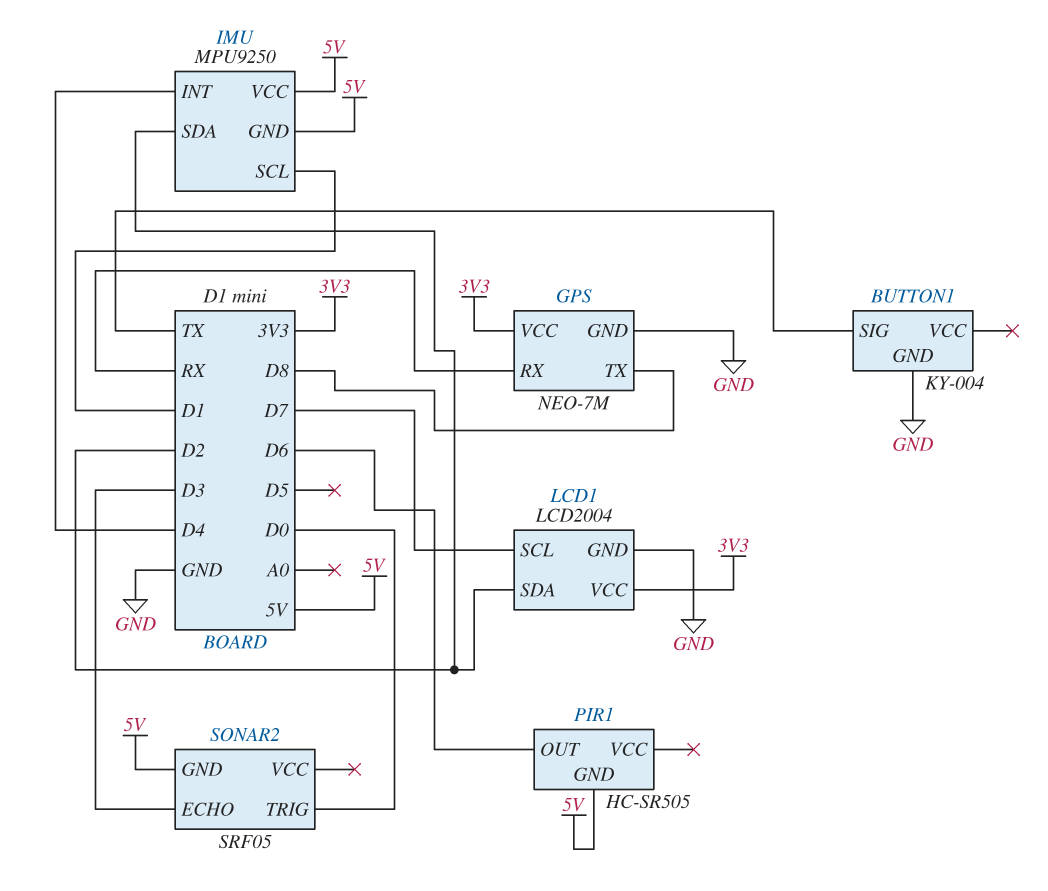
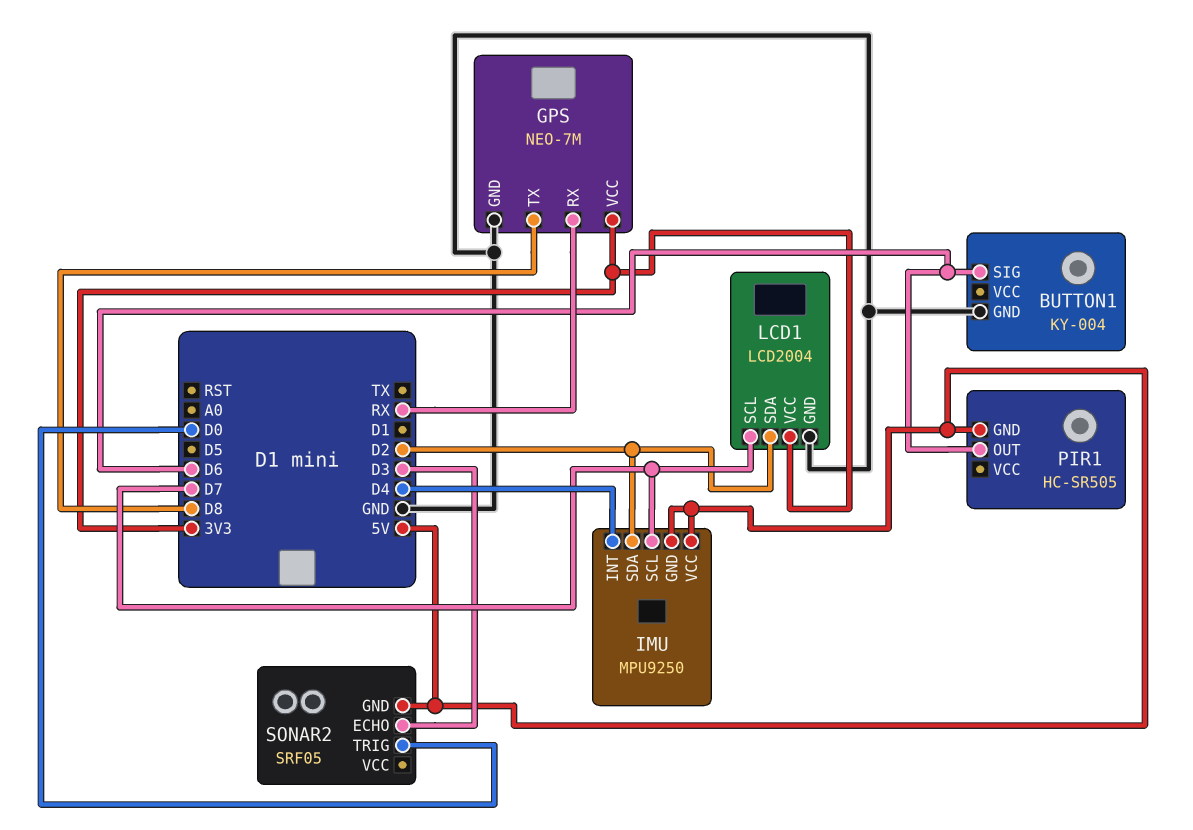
BUTTON1 pin SIG: TX -> D6
IMU pin SCL: D1 -> D7

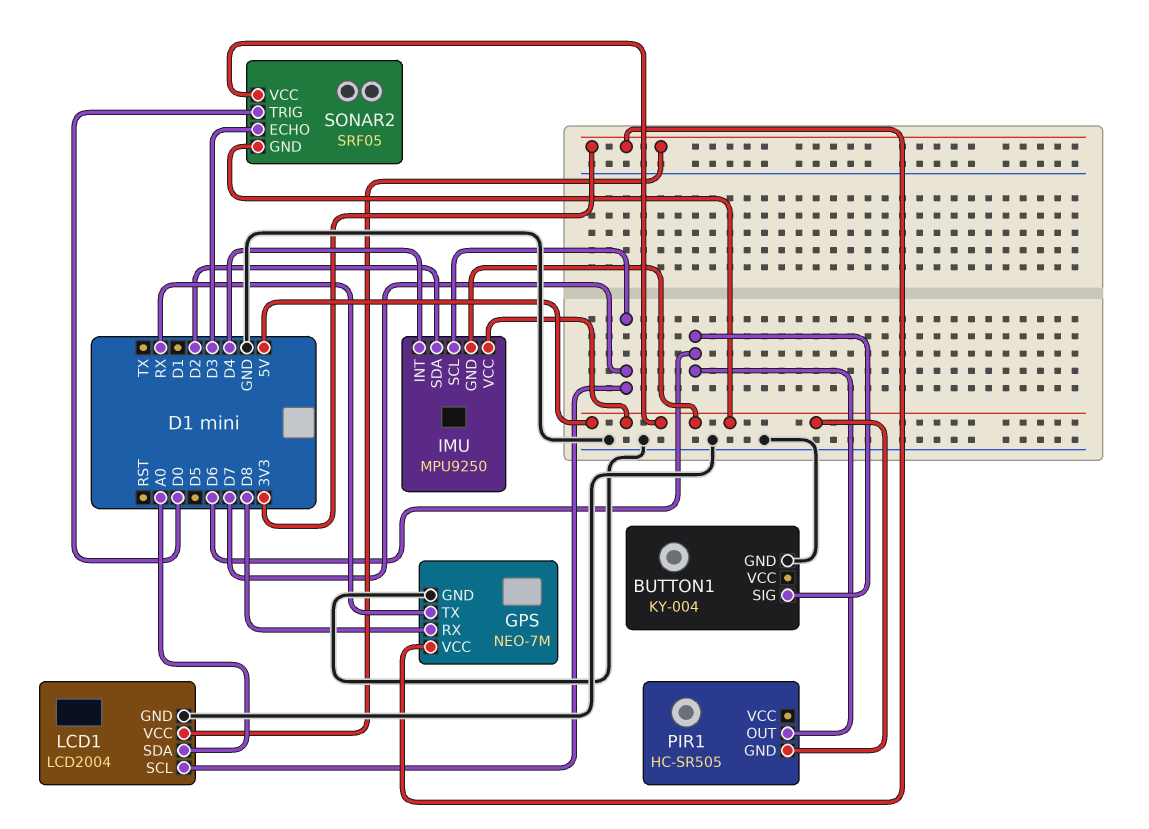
GPS pin RX: RX -> D8
GPS pin TX: D8 -> RX
LCD1 pin SDA: D2 -> A0
SONAR2 pin VCC: none -> 5V

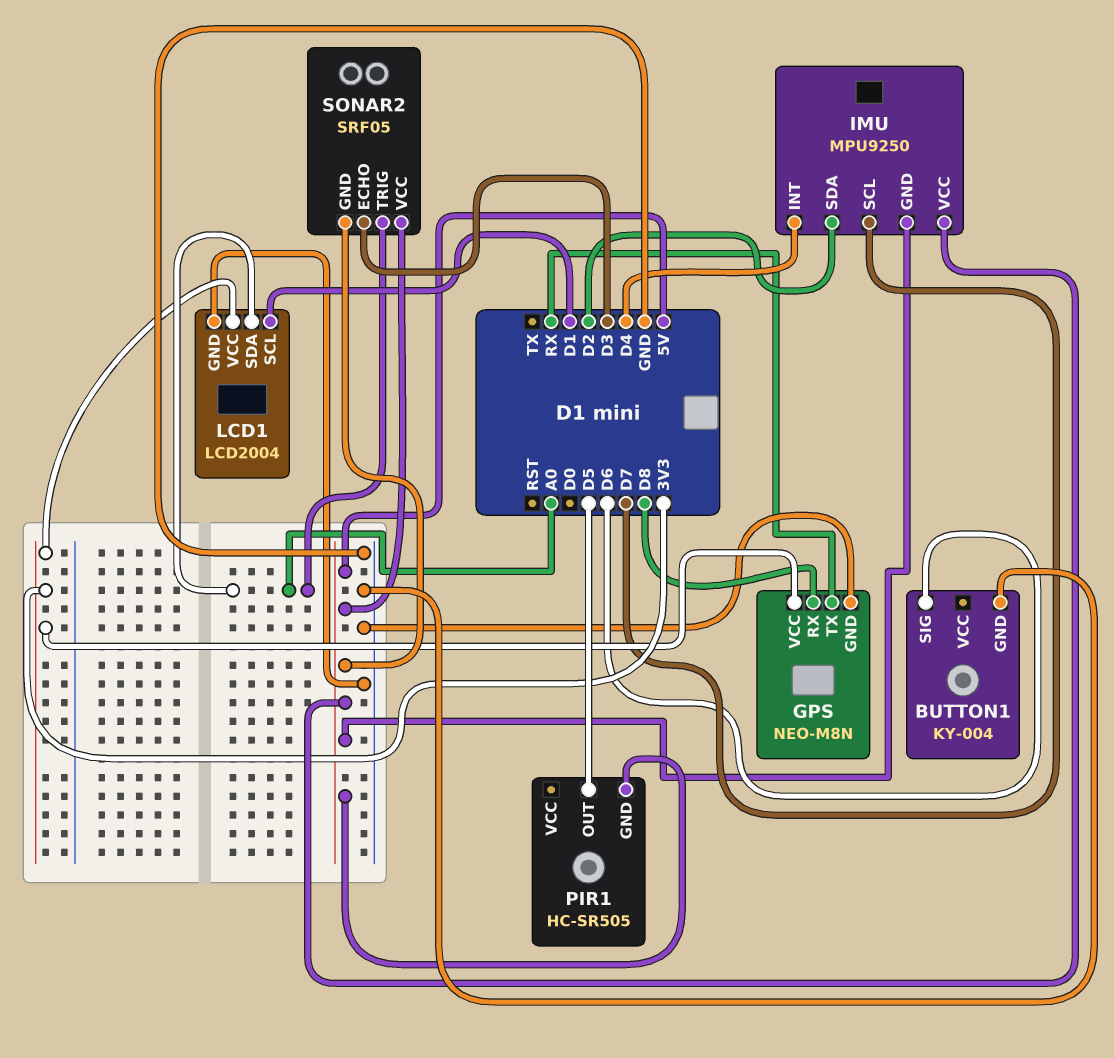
GPS: NEO-7M -> NEO-M8N
LCD1 pin SCL: D7 -> D1
PIR1 pin OUT: D6 -> D5
SONAR2 pin TRIG: D0 -> A0

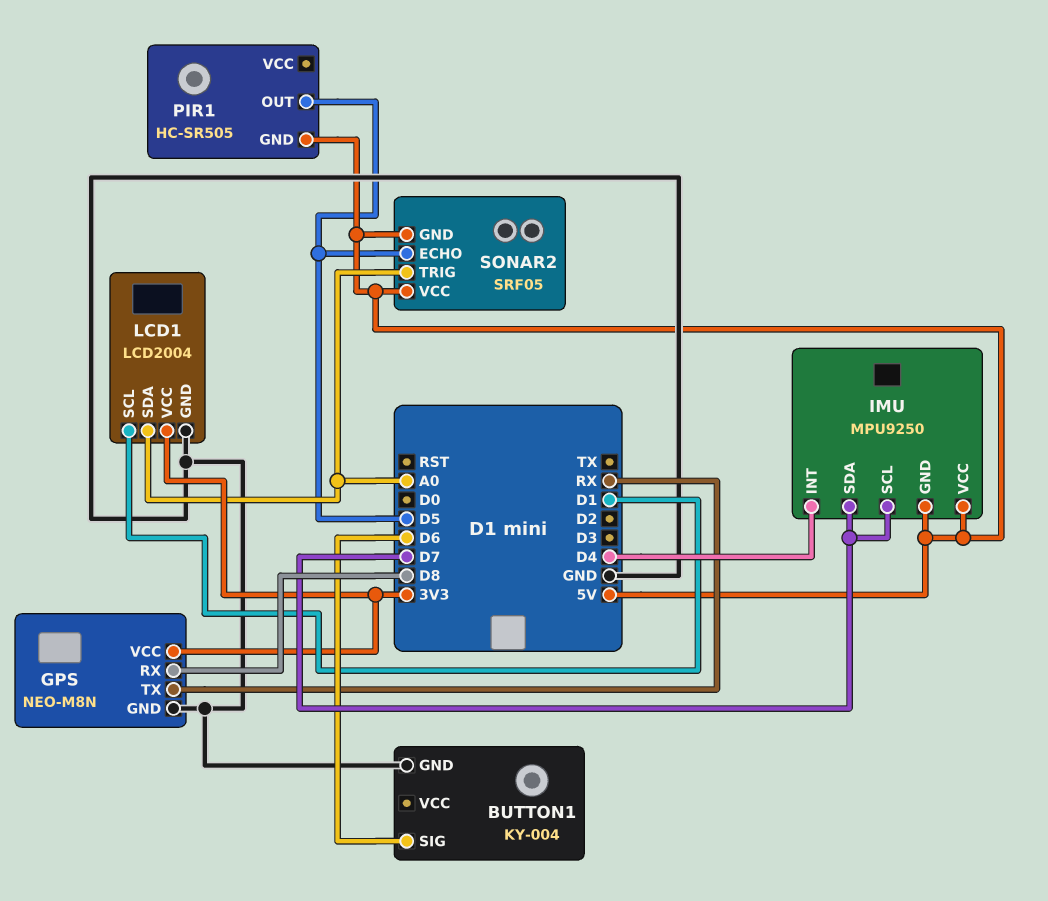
IMU pin SDA: D2 -> D7
SONAR2 pin ECHO: D3 -> D5

